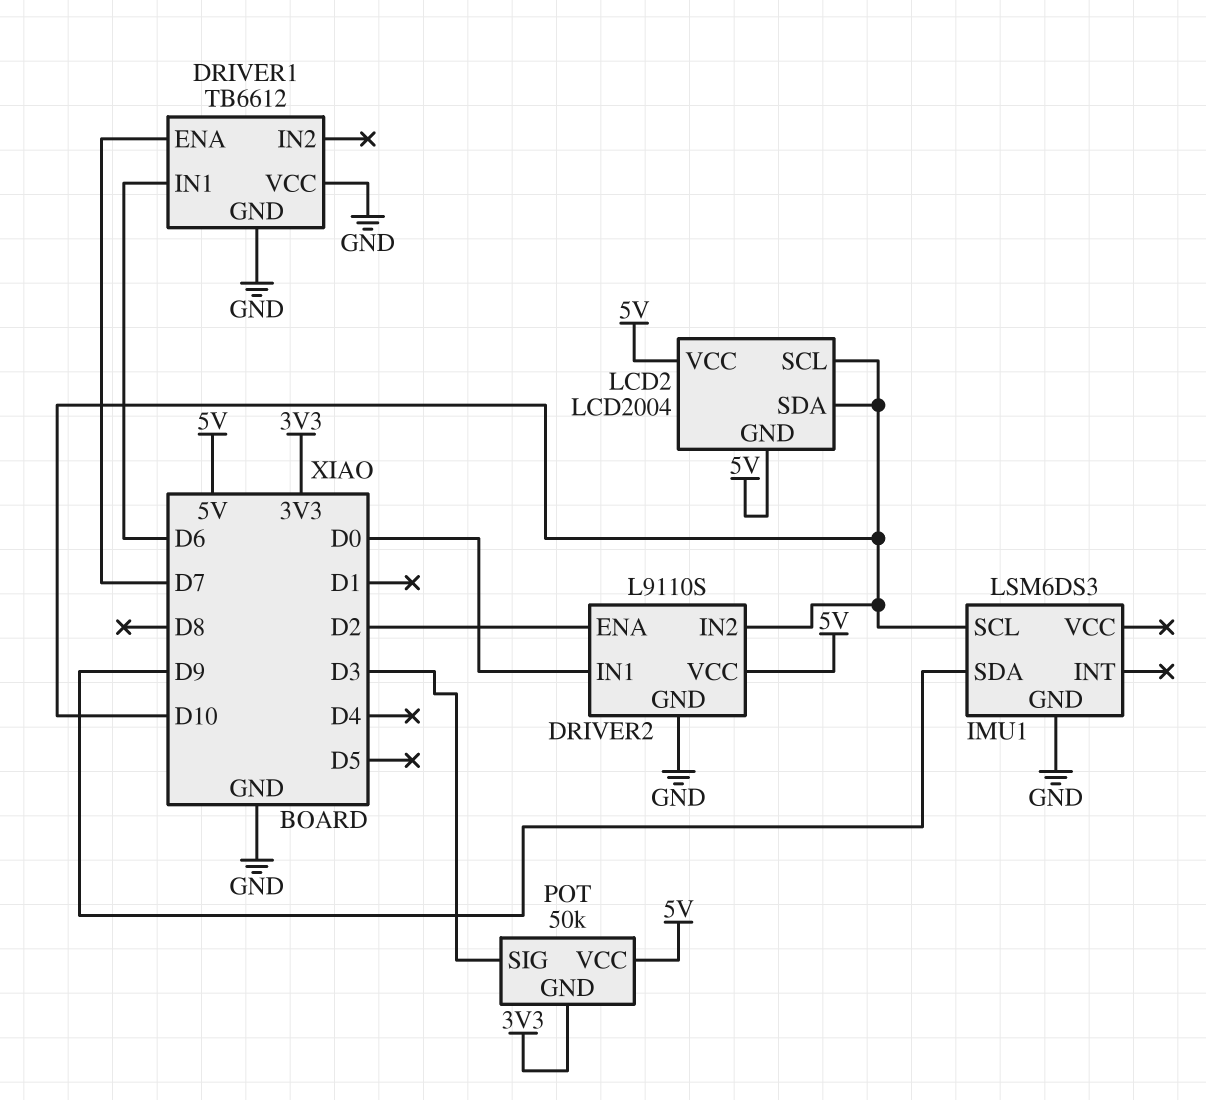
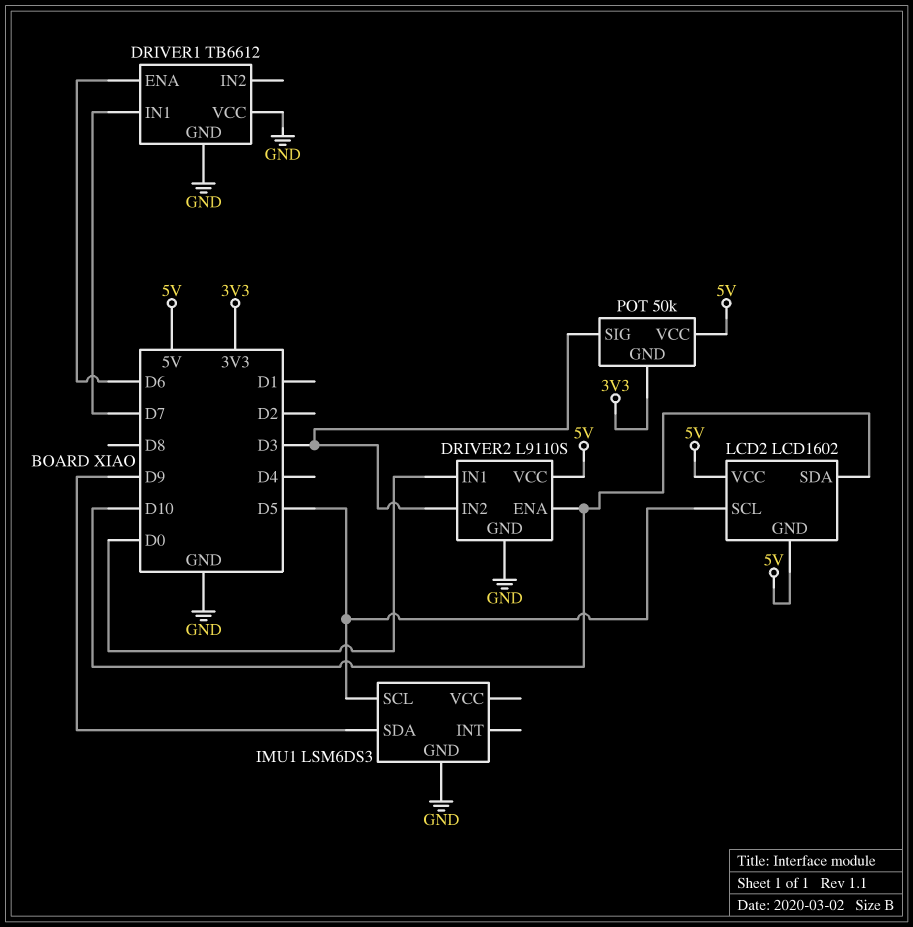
DRIVER1 pin ENA: D7 -> D6
DRIVER1 pin IN1: D6 -> D7
DRIVER2 pin ENA: D2 -> D10
DRIVER2 pin IN2: D10 -> D3
IMU1 pin SCL: D10 -> D5
LCD2: LCD2004 -> LCD1602
LCD2 pin SCL: D10 -> D5

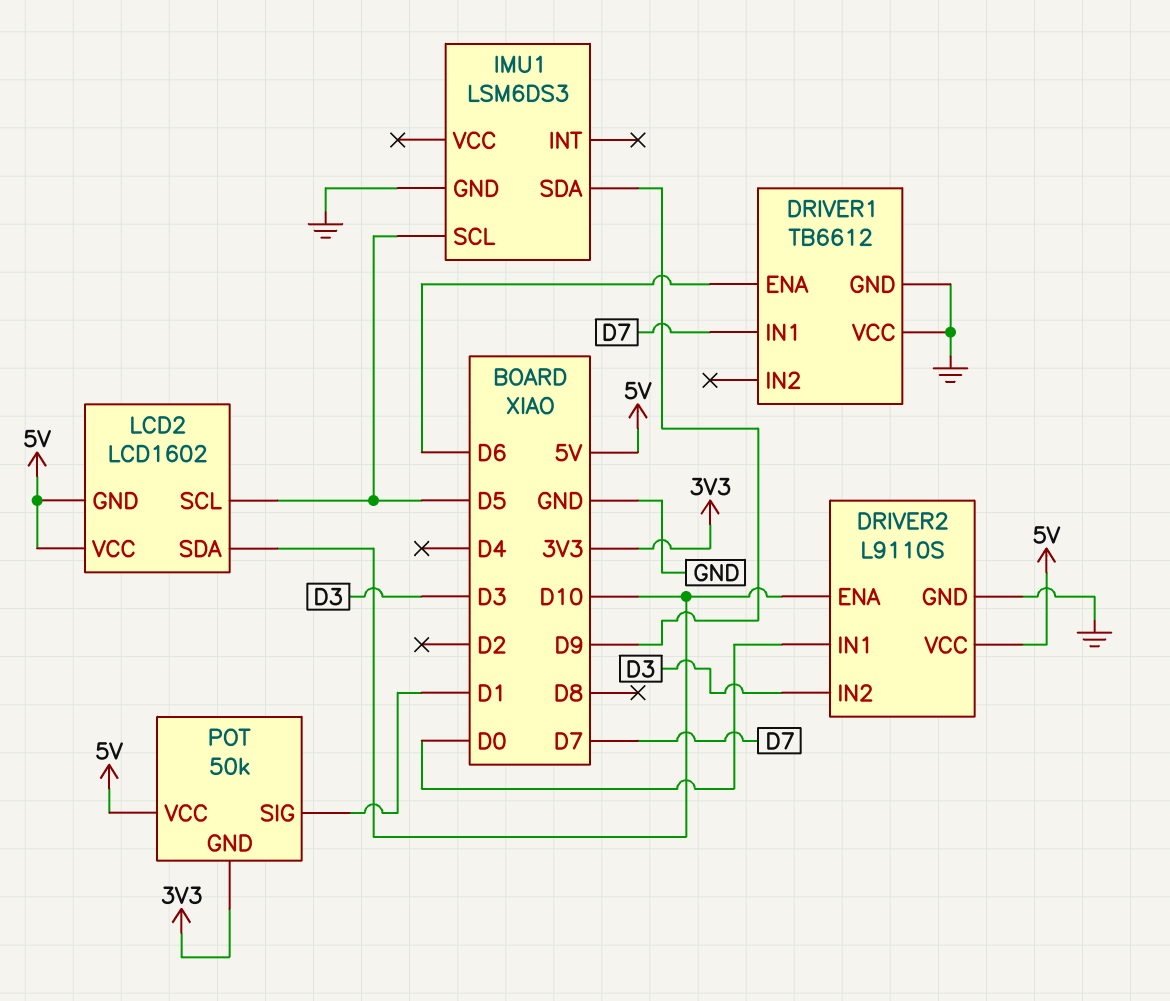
POT pin SIG: D3 -> D1

